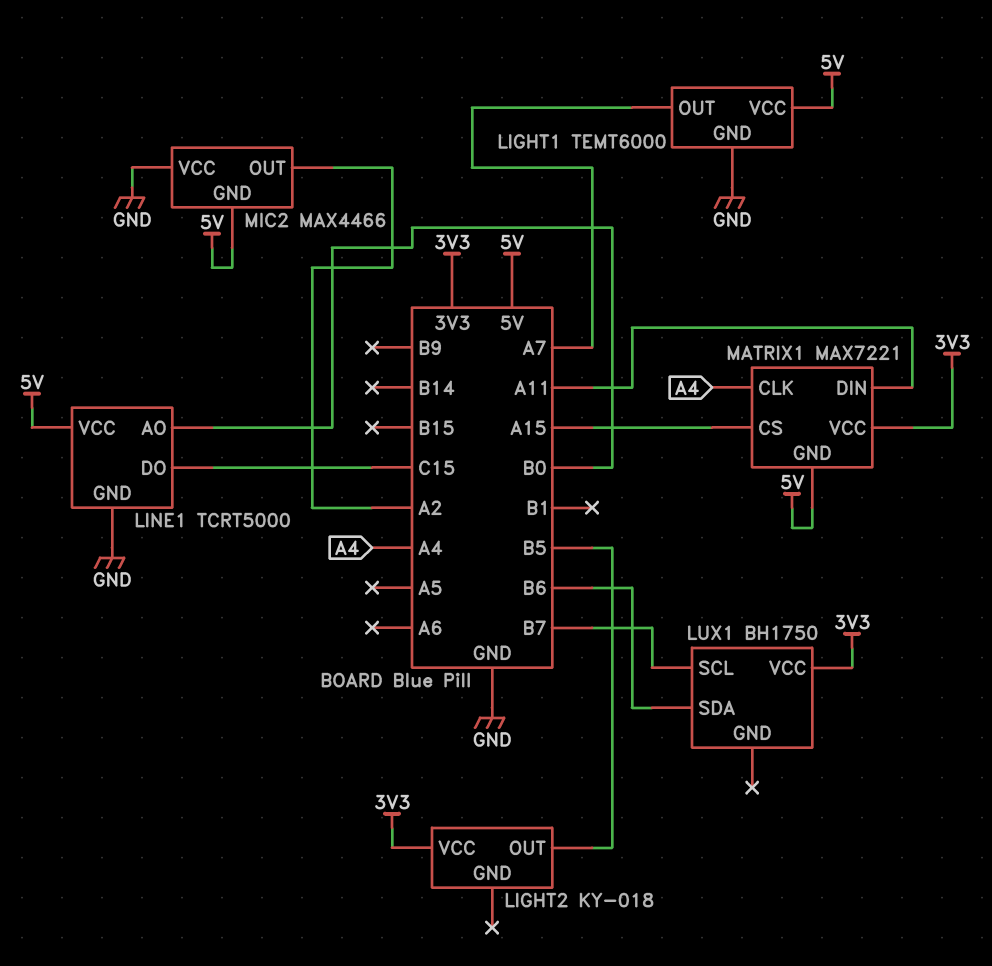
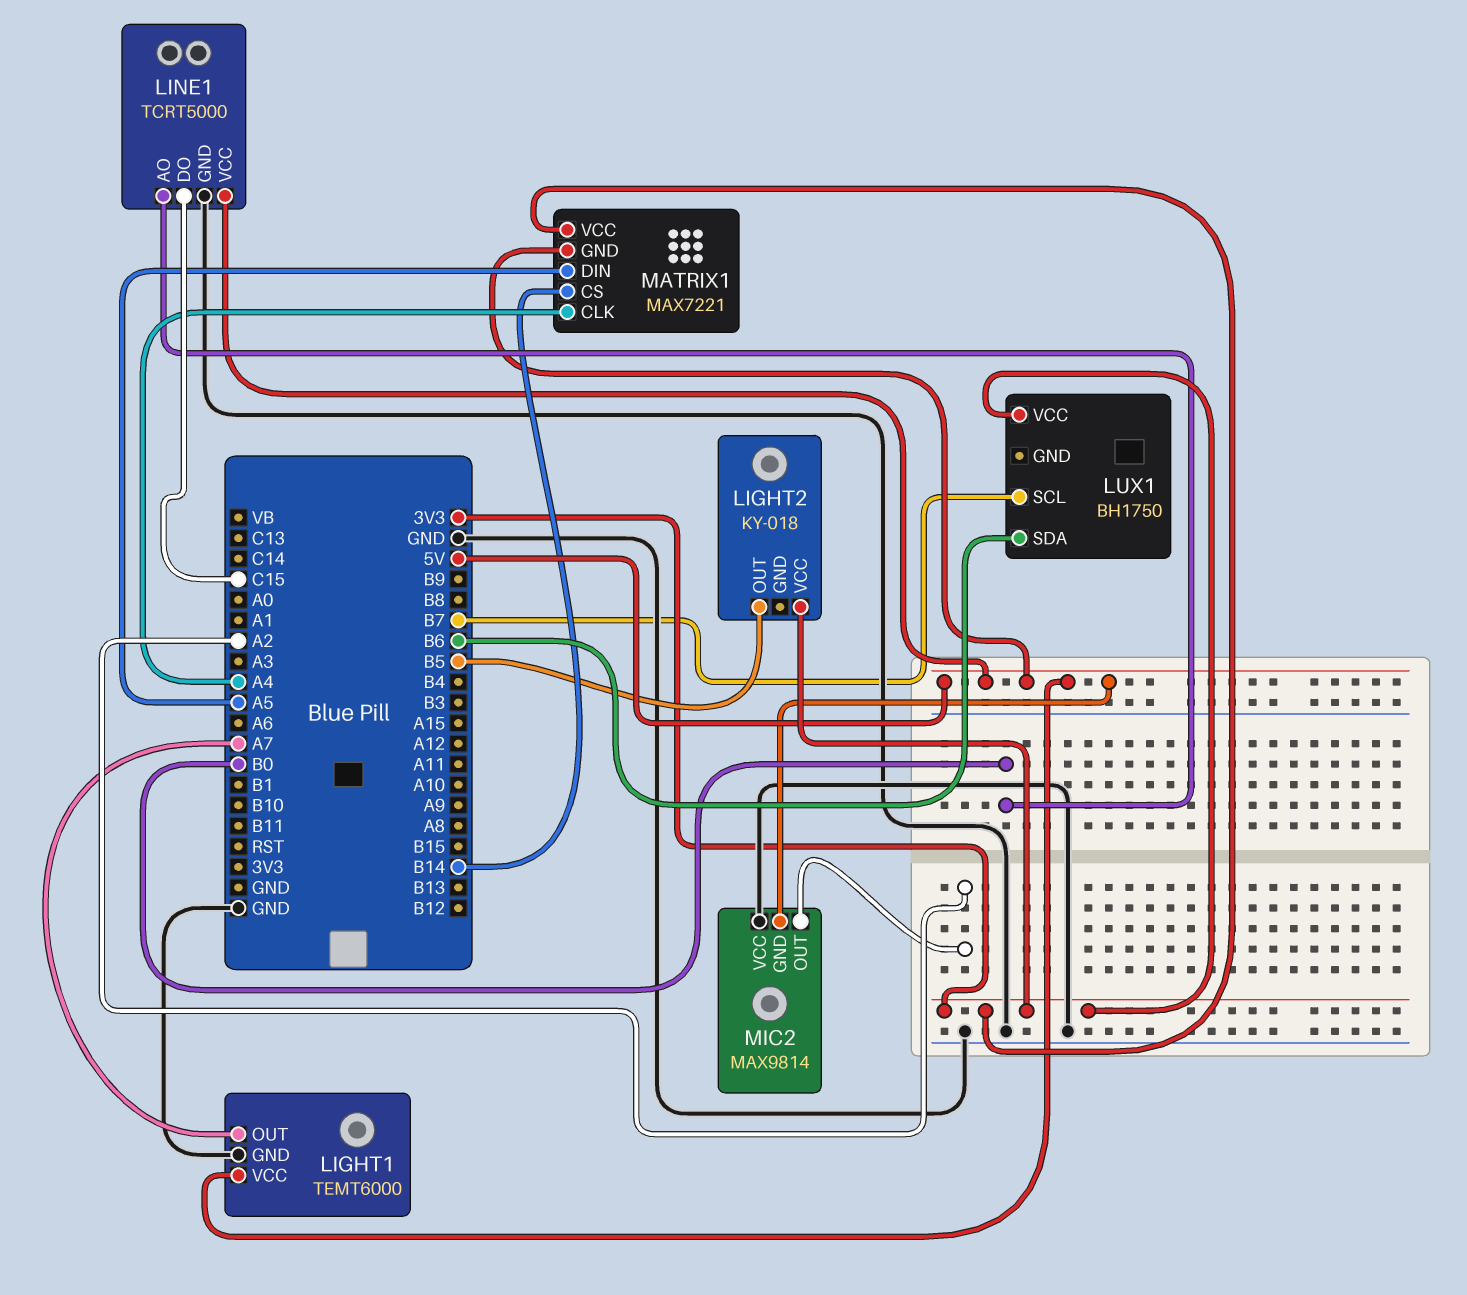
MATRIX1 pin CS: A15 -> B14
MATRIX1 pin DIN: A11 -> A5
MIC2: MAX4466 -> MAX9814

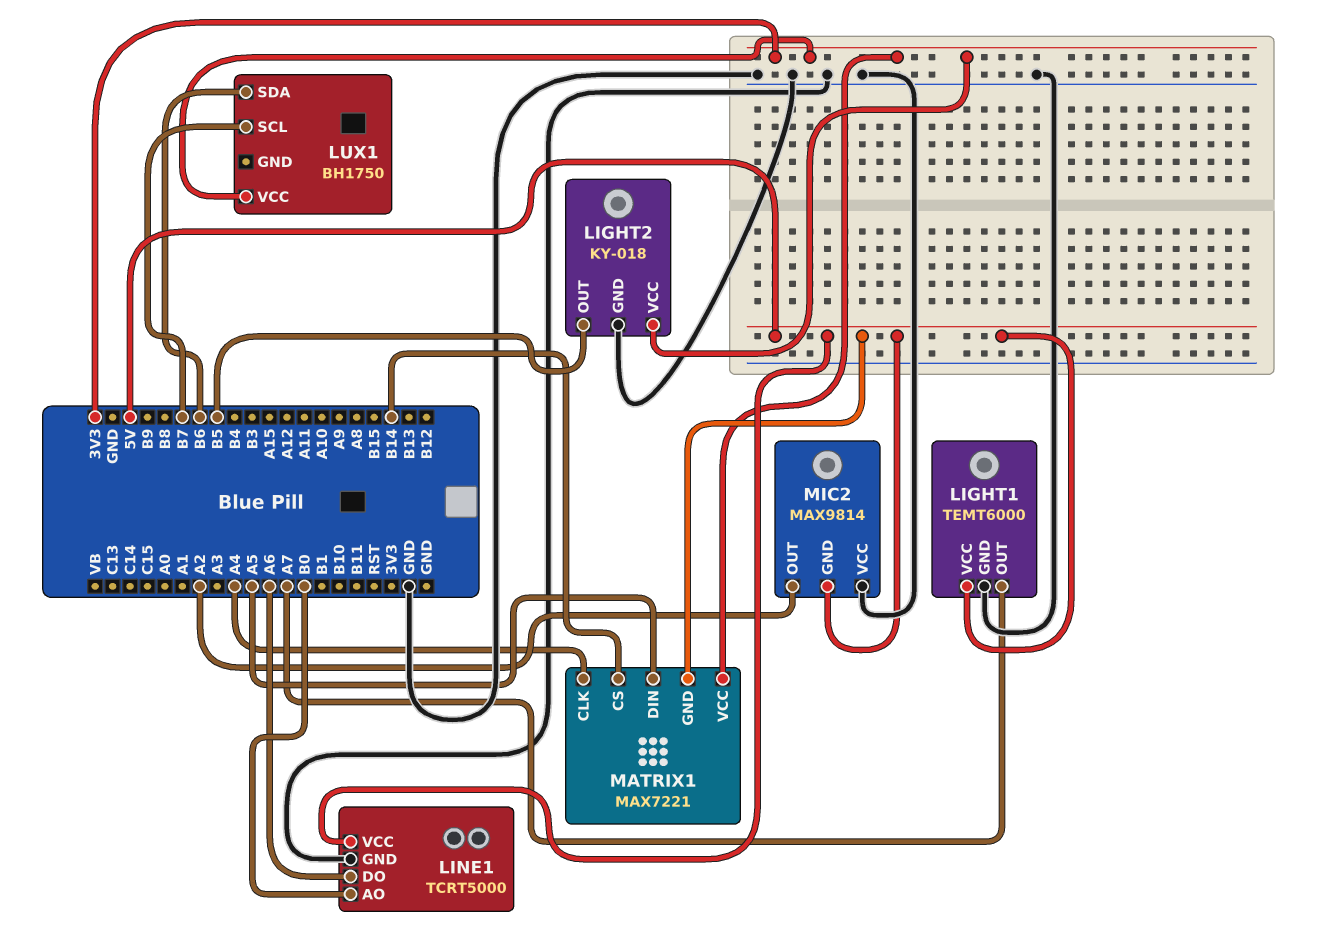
LIGHT2 pin GND: none -> GND
LINE1 pin DO: C15 -> A6

